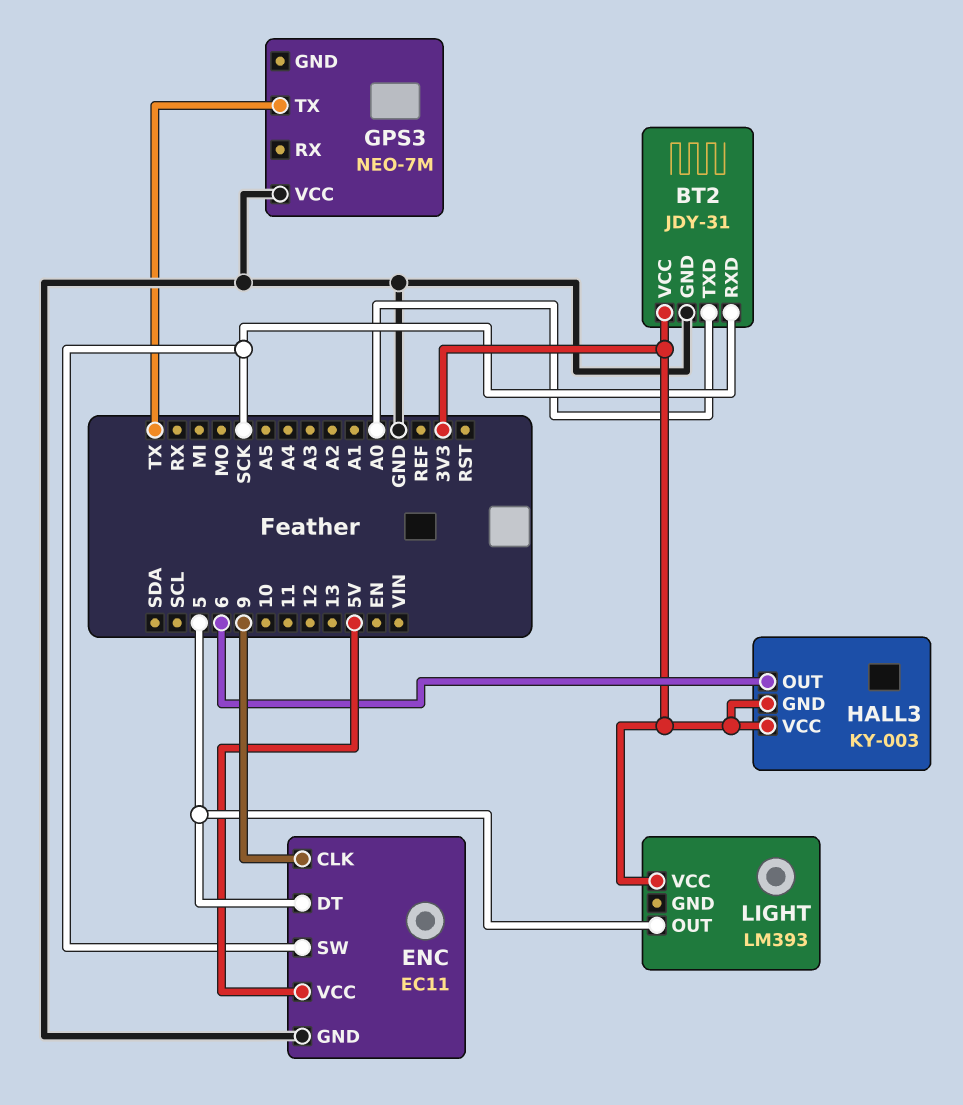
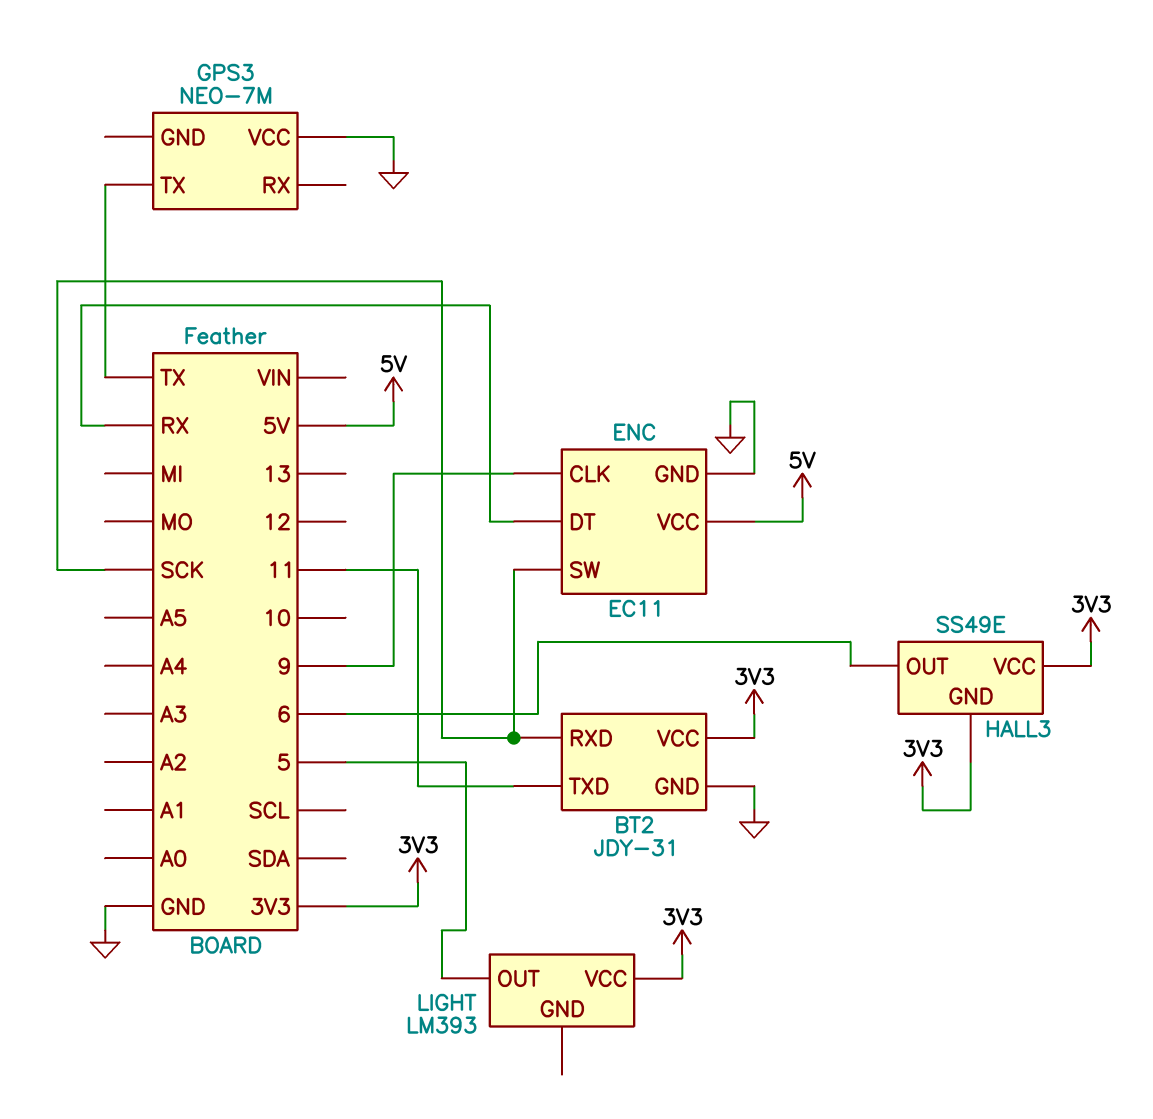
BT2 pin TXD: A0 -> 11
ENC pin DT: 5 -> RX
HALL3: KY-003 -> SS49E

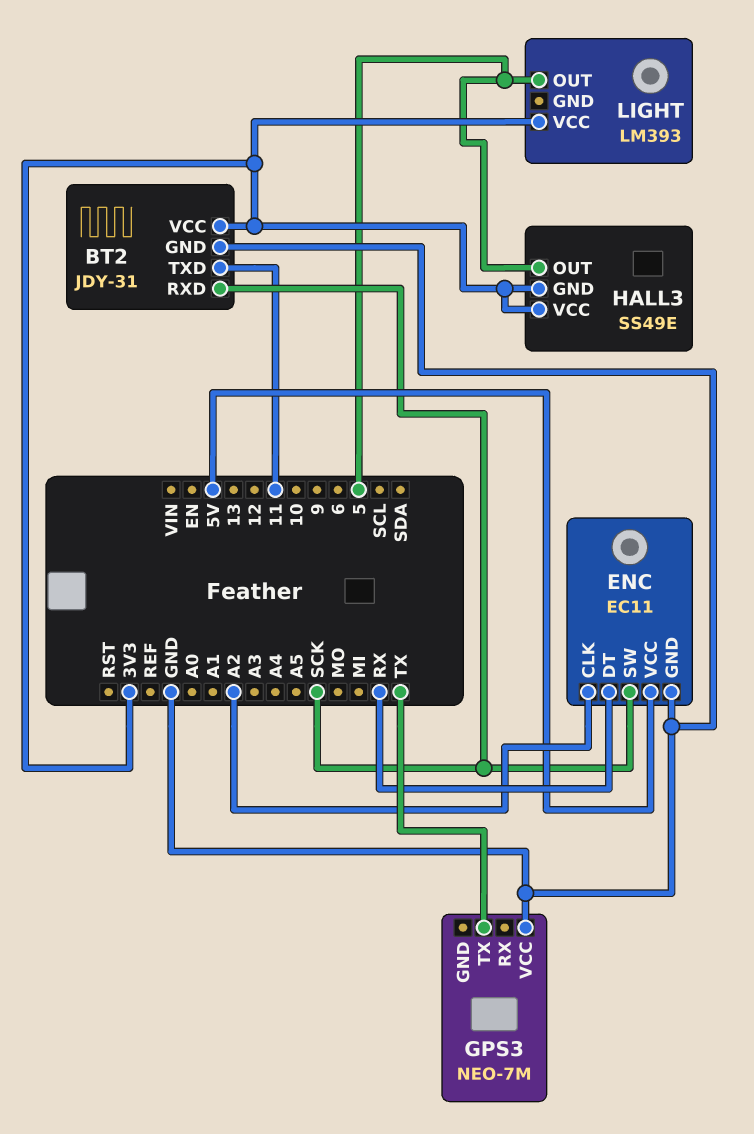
ENC pin CLK: 9 -> A2
HALL3 pin OUT: 6 -> 5

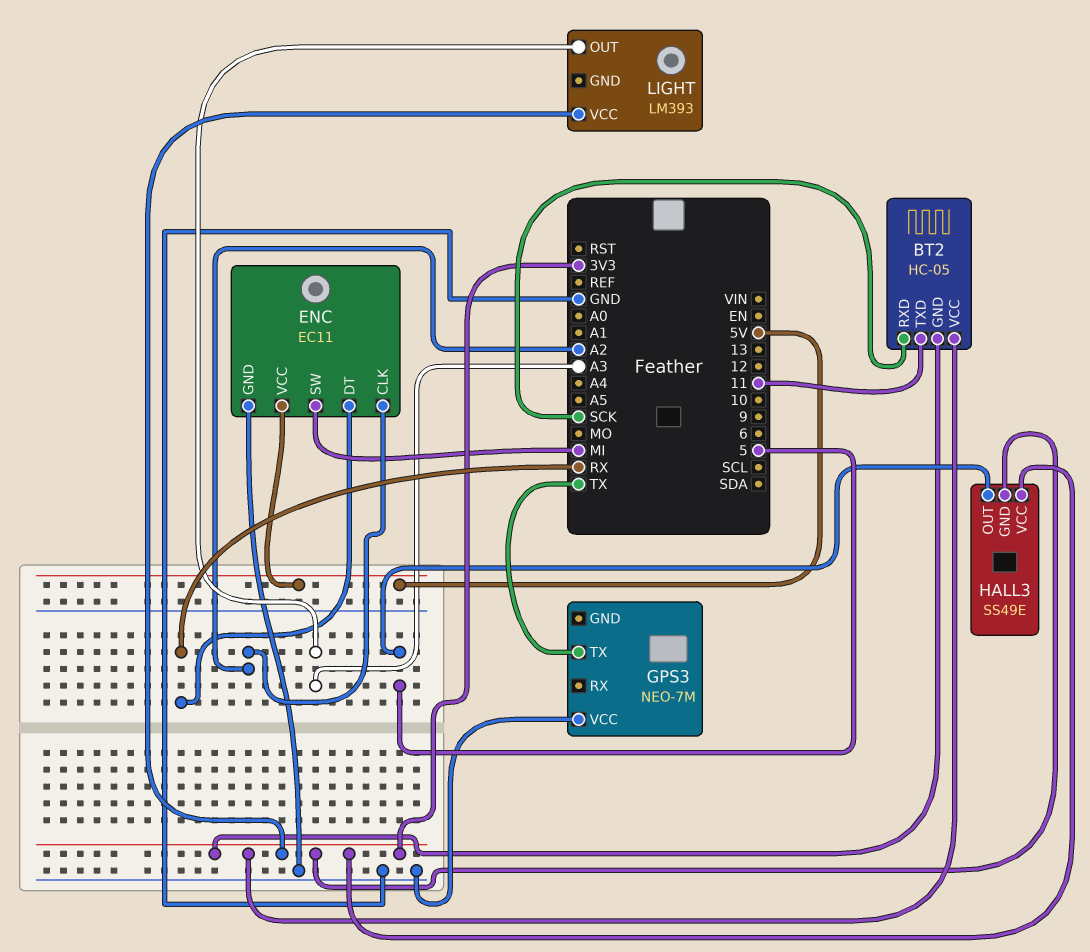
BT2: JDY-31 -> HC-05
BT2 pin GND: GND -> 3V3
ENC pin SW: SCK -> MI
LIGHT pin OUT: 5 -> A3

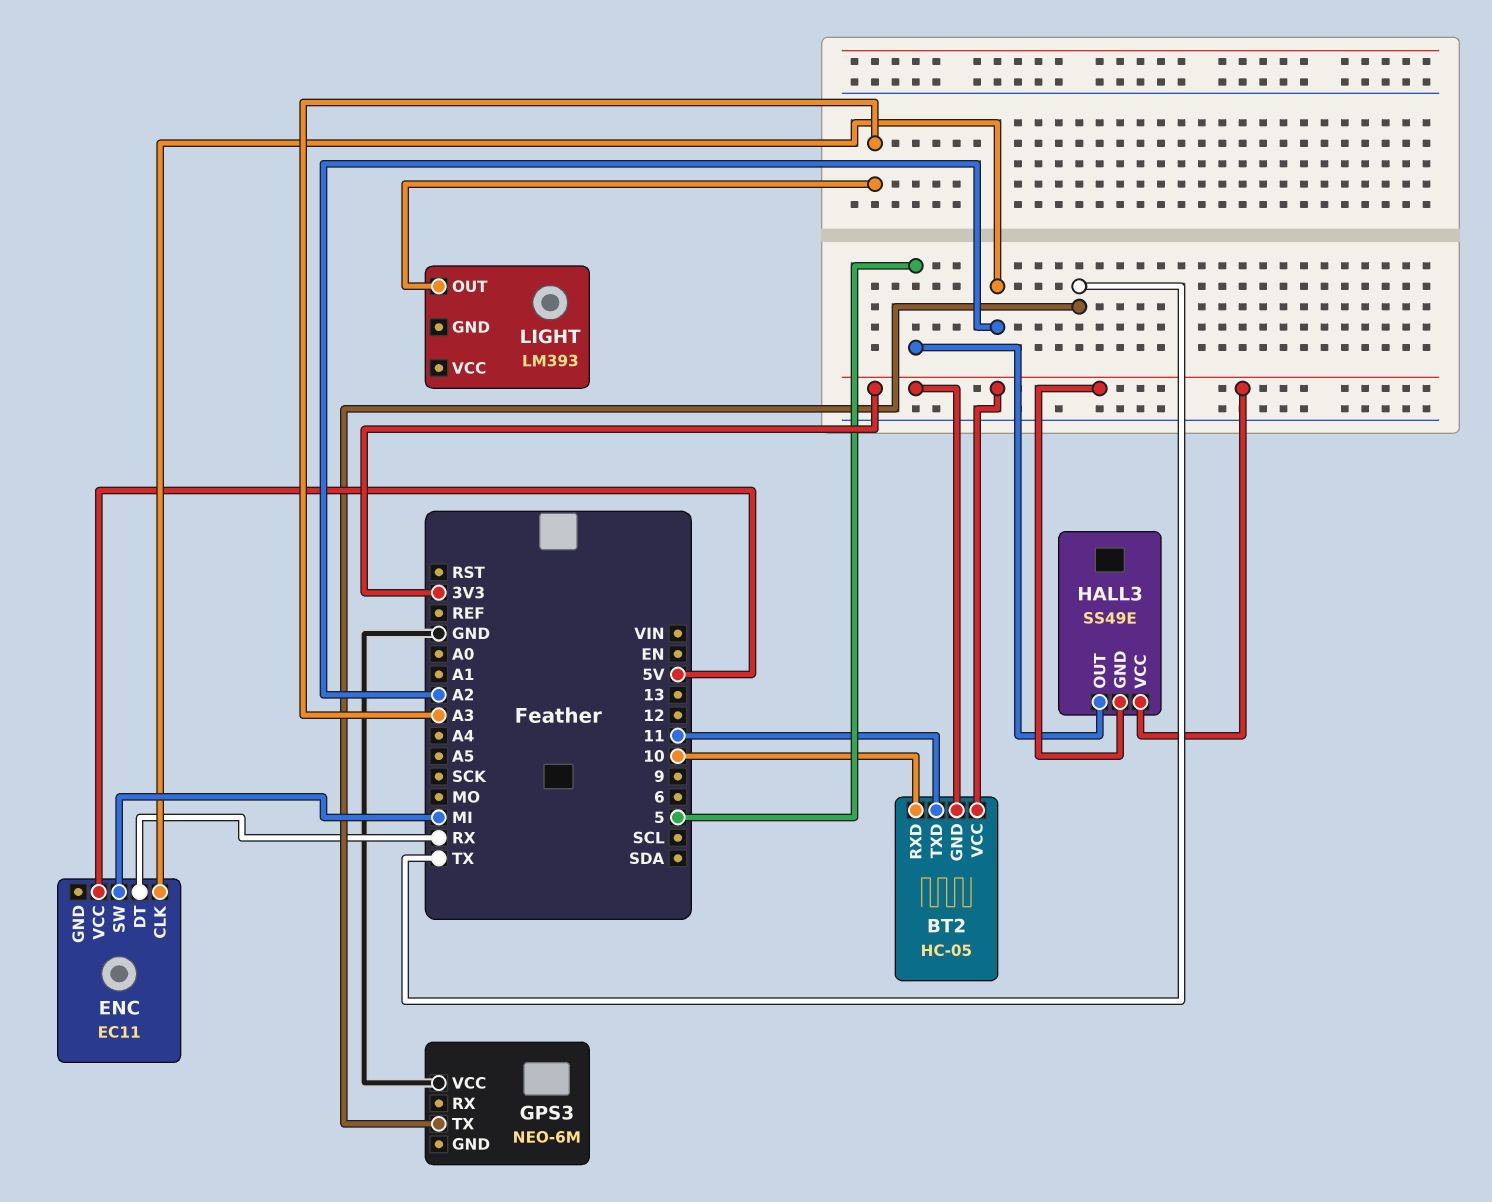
BT2 pin RXD: SCK -> 10
ENC pin GND: GND -> none
GPS3: NEO-7M -> NEO-6M
LIGHT pin VCC: 3V3 -> none

